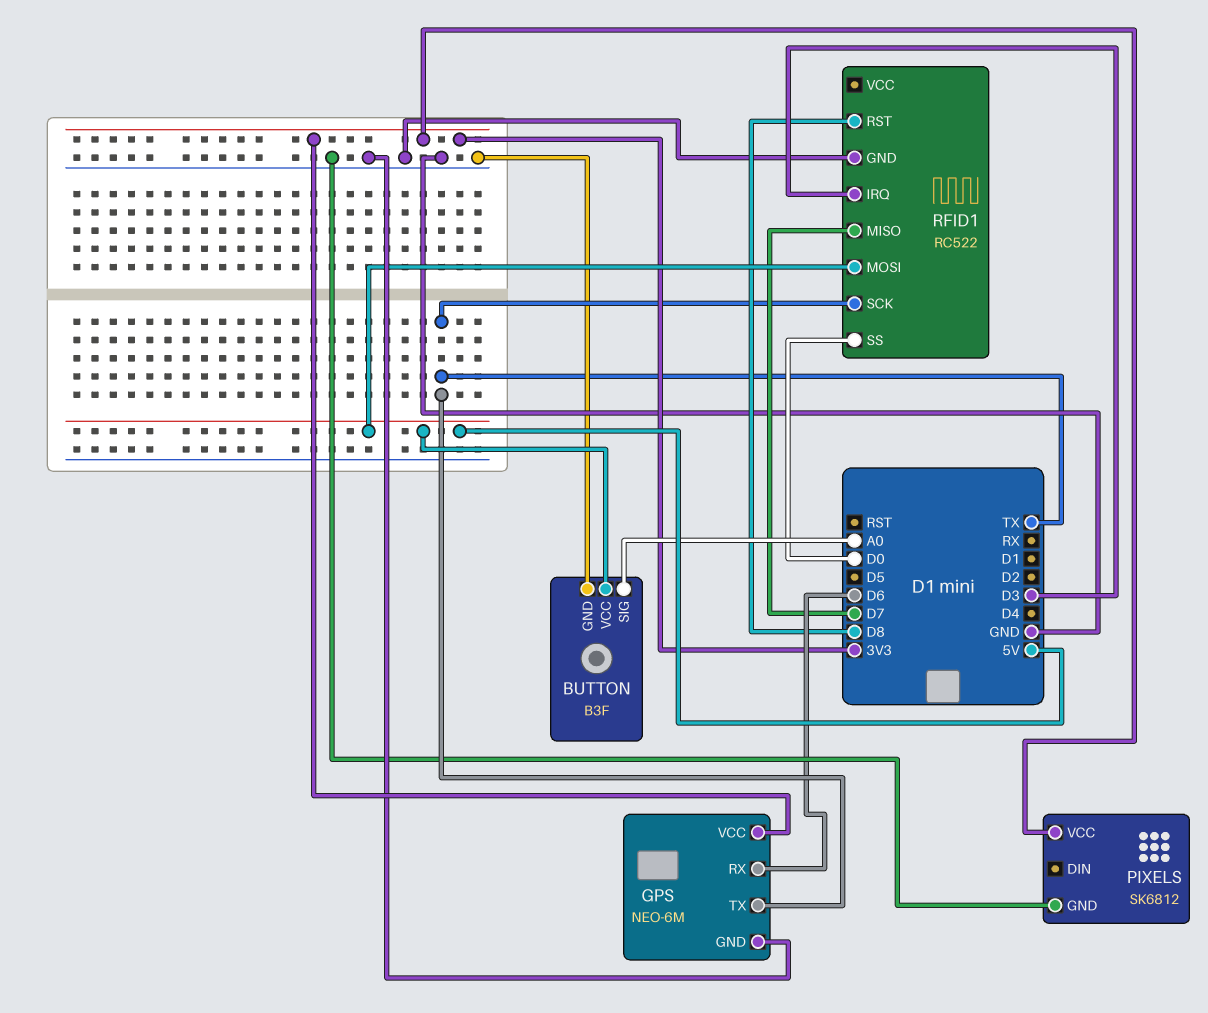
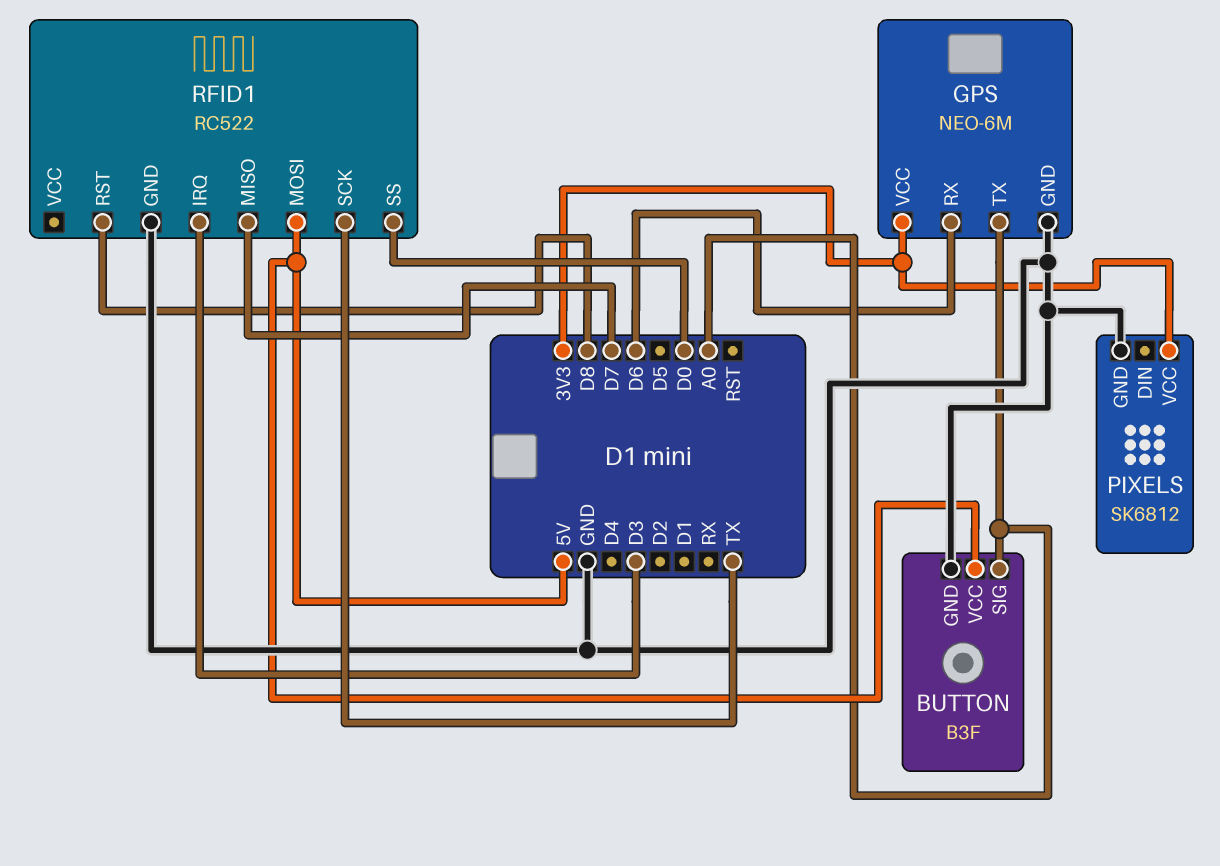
GPS pin TX: TX -> A0

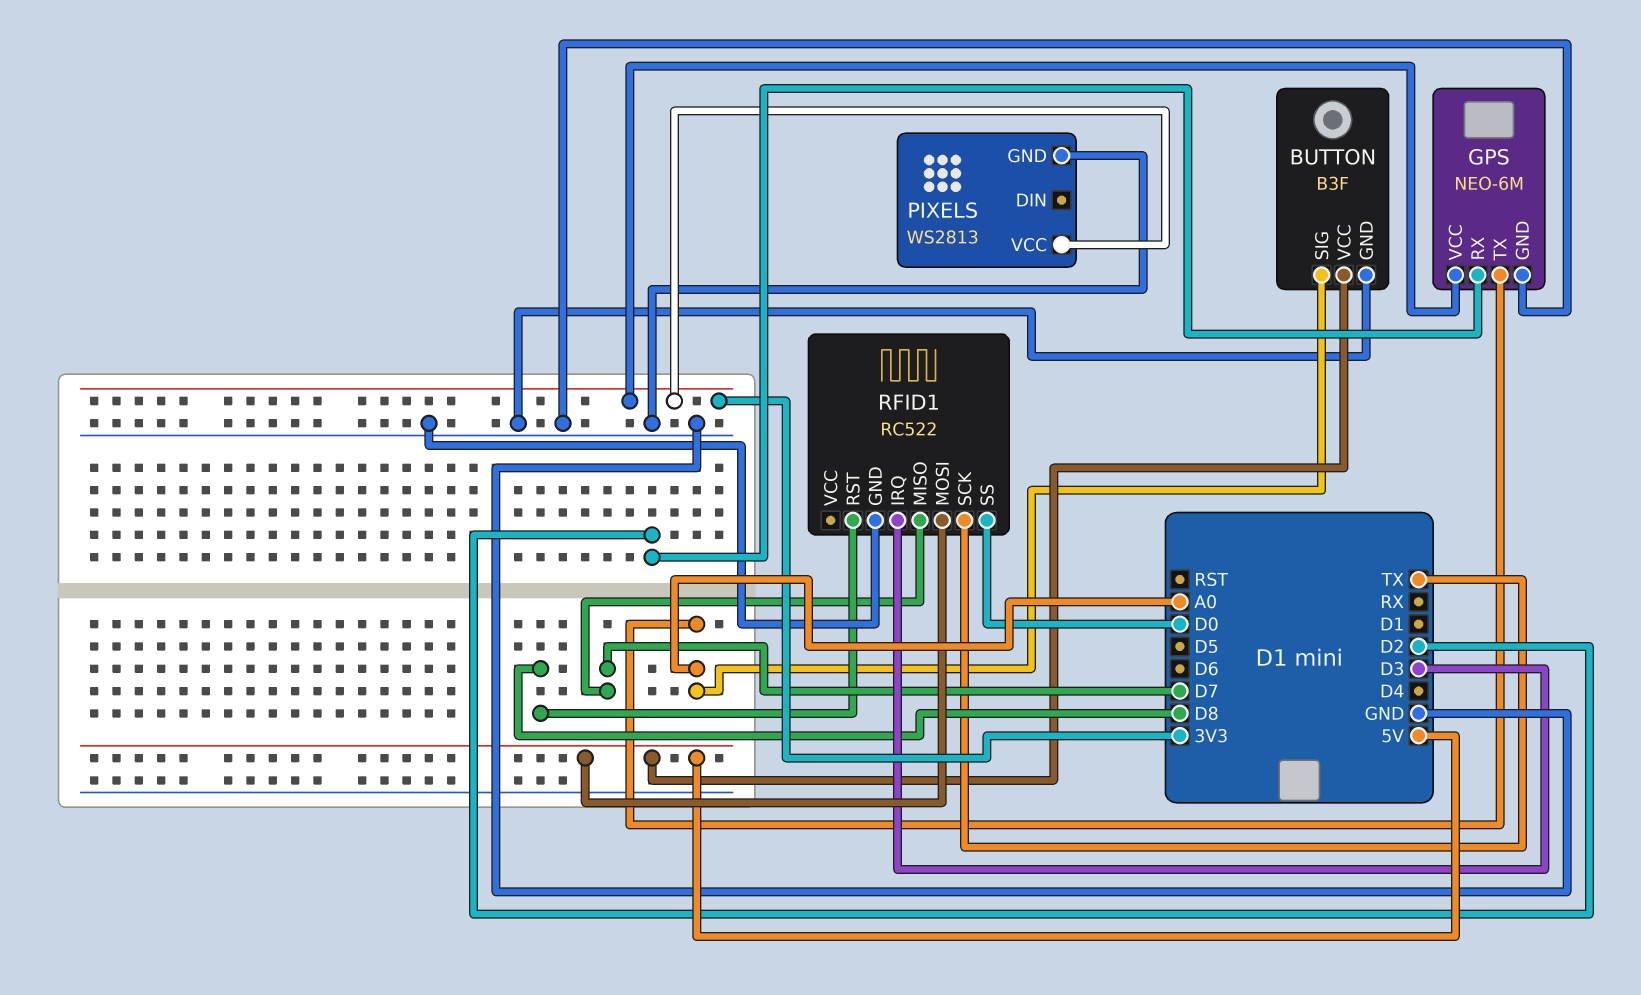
GPS pin RX: D6 -> D2
PIXELS: SK6812 -> WS2813

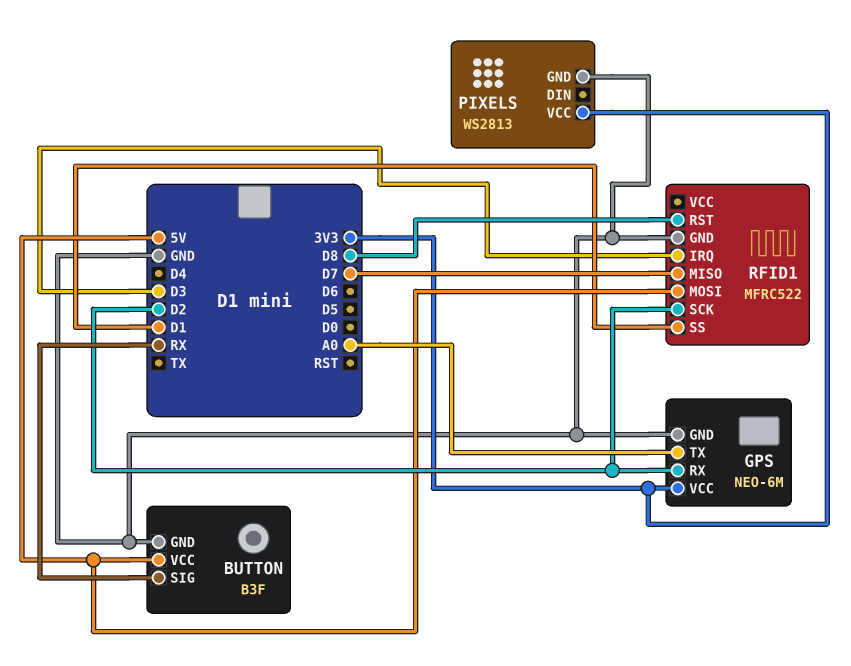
BUTTON pin SIG: A0 -> RX
RFID1: RC522 -> MFRC522
RFID1 pin SCK: TX -> D2
RFID1 pin SS: D0 -> D1

